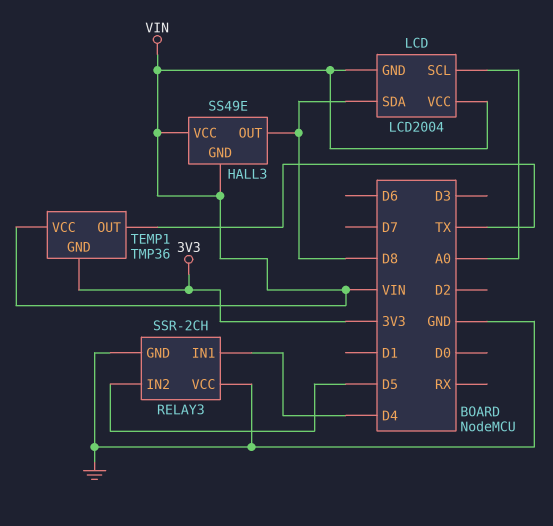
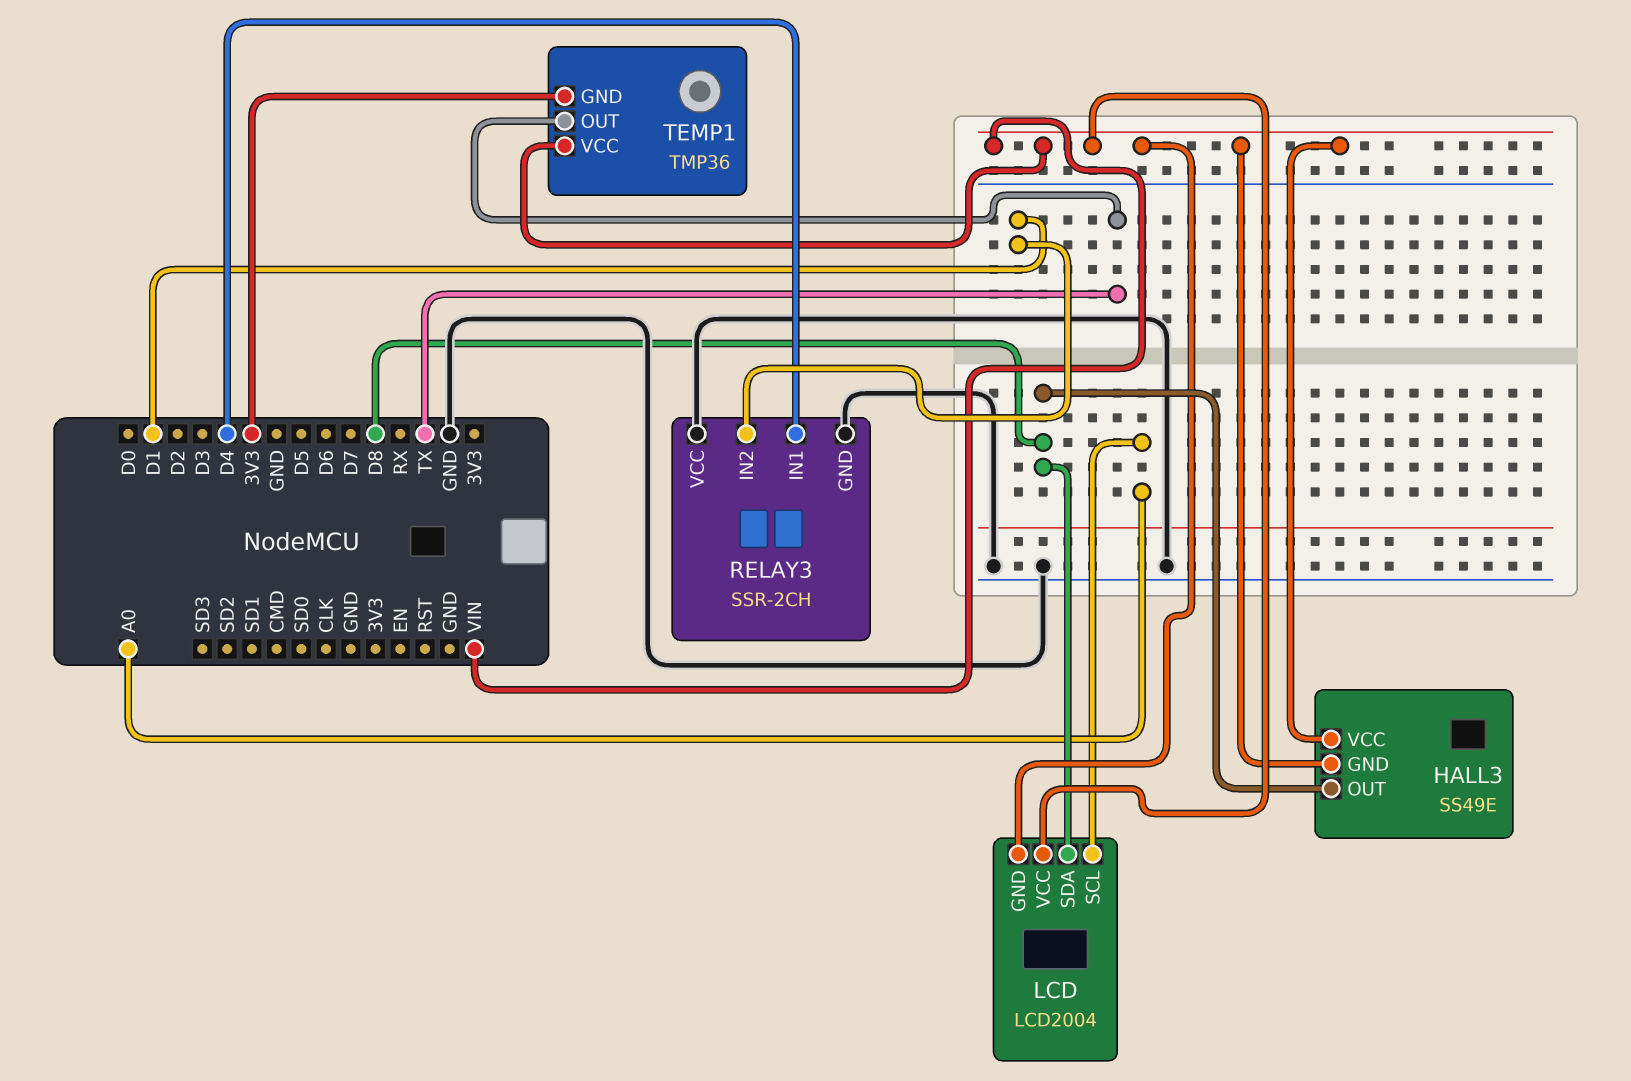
RELAY3 pin IN2: D5 -> D1

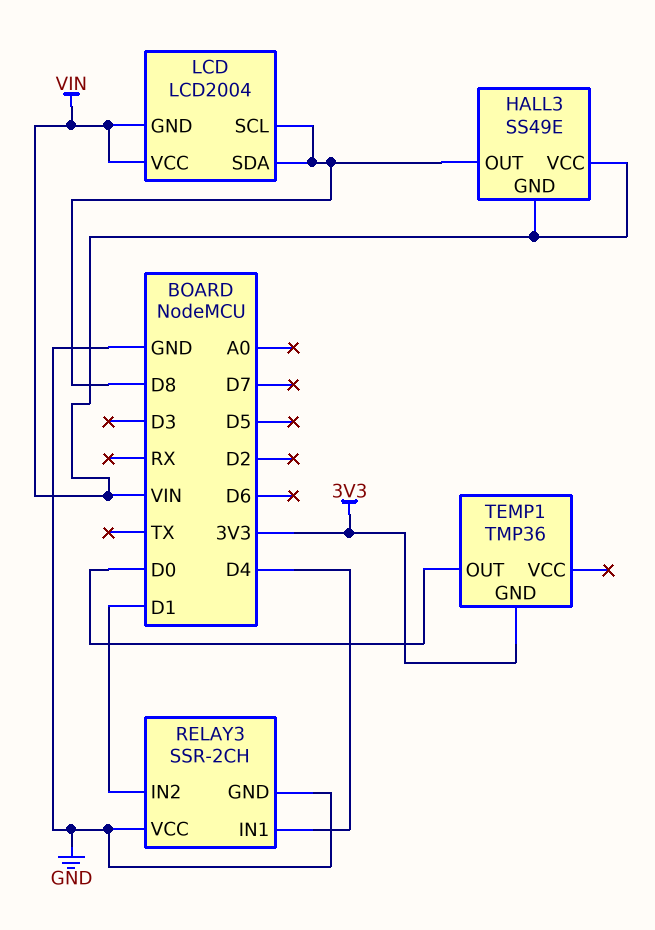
LCD pin SCL: A0 -> D8
TEMP1 pin OUT: TX -> D0
TEMP1 pin VCC: VIN -> none

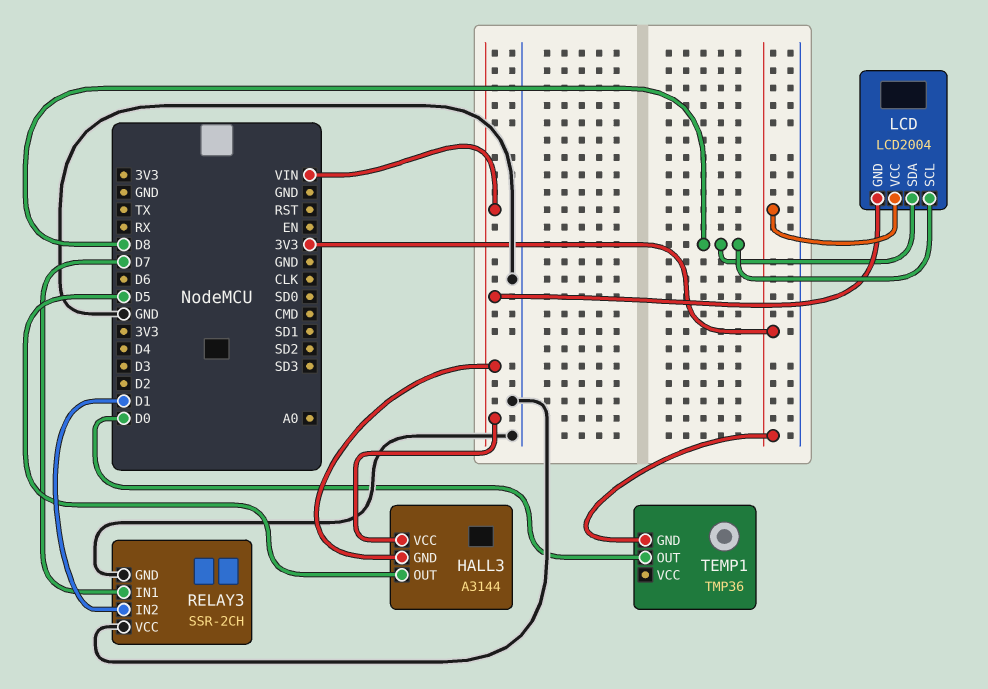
HALL3: SS49E -> A3144
HALL3 pin OUT: D8 -> D5
LCD pin VCC: VIN -> 3V3
RELAY3 pin IN1: D4 -> D7

